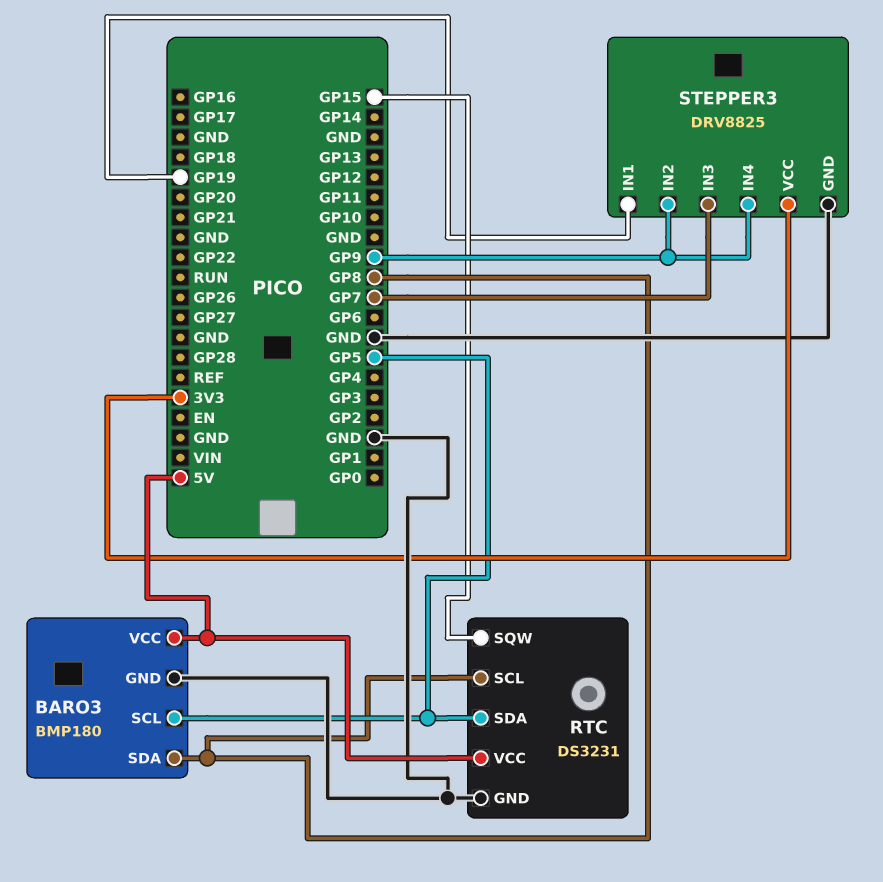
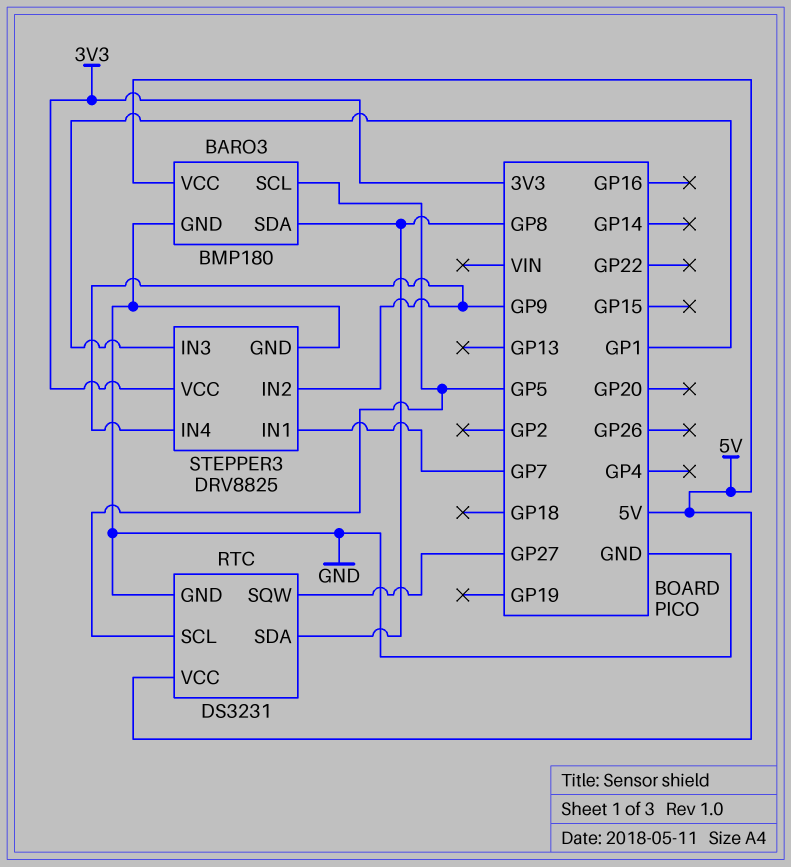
RTC pin SCL: GP8 -> GP5
RTC pin SDA: GP5 -> GP8
RTC pin SQW: GP15 -> GP27
STEPPER3 pin IN1: GP19 -> GP7
STEPPER3 pin IN3: GP7 -> GP1

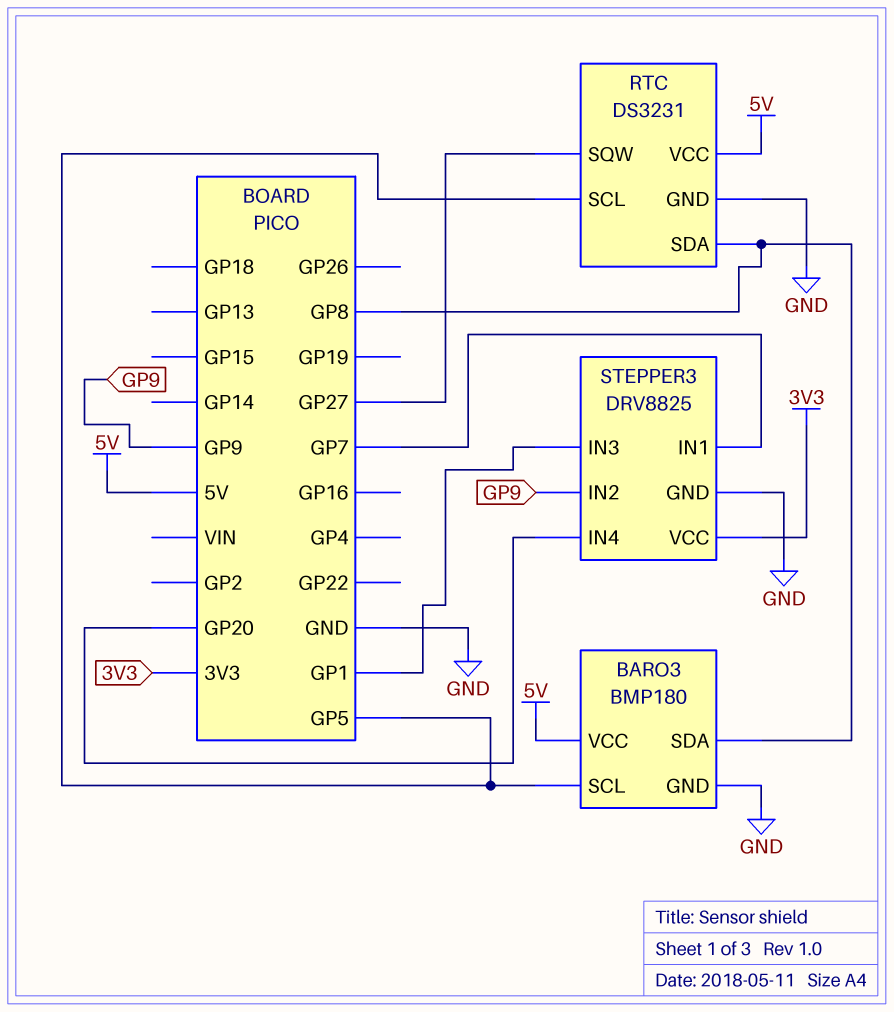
STEPPER3 pin IN4: GP9 -> GP20

